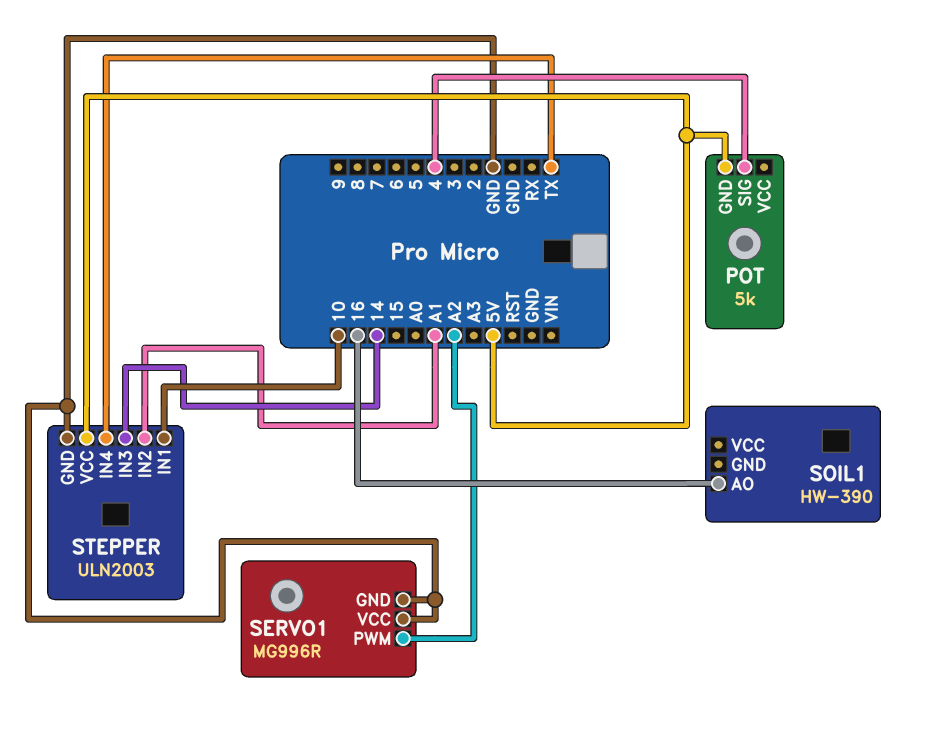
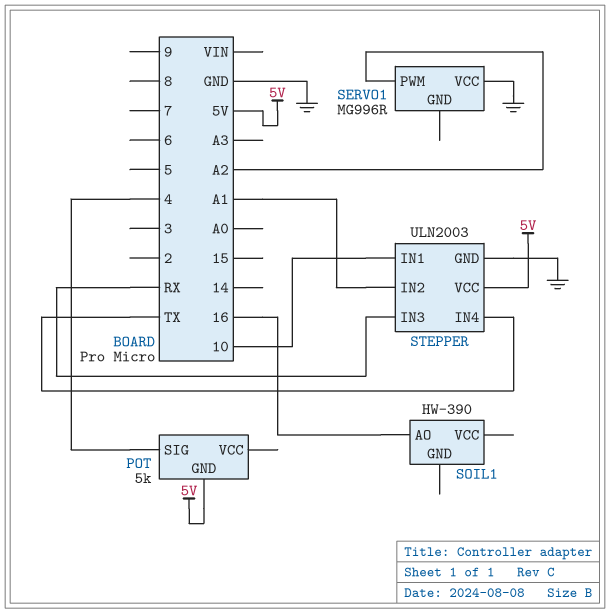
SERVO1 pin GND: GND -> none
STEPPER pin IN3: 14 -> RX

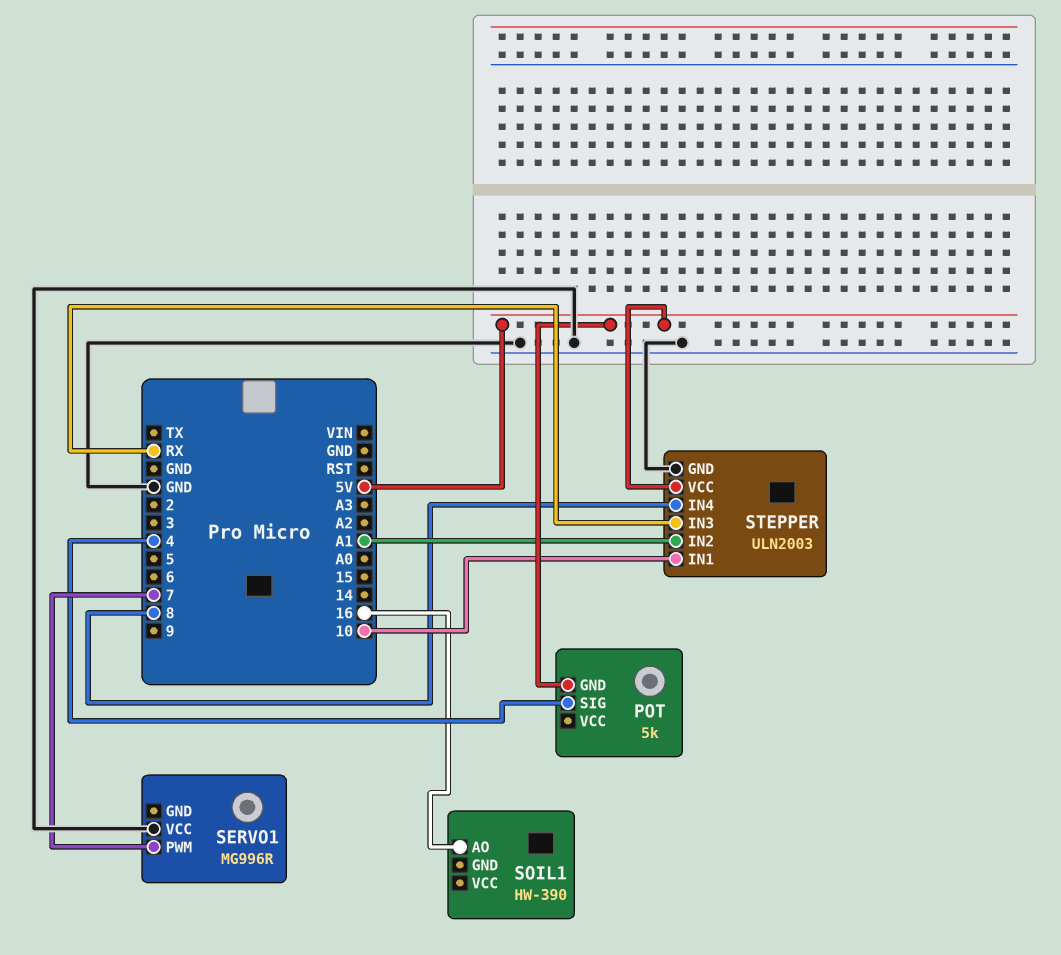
SERVO1 pin PWM: A2 -> 7
STEPPER pin IN4: TX -> 8

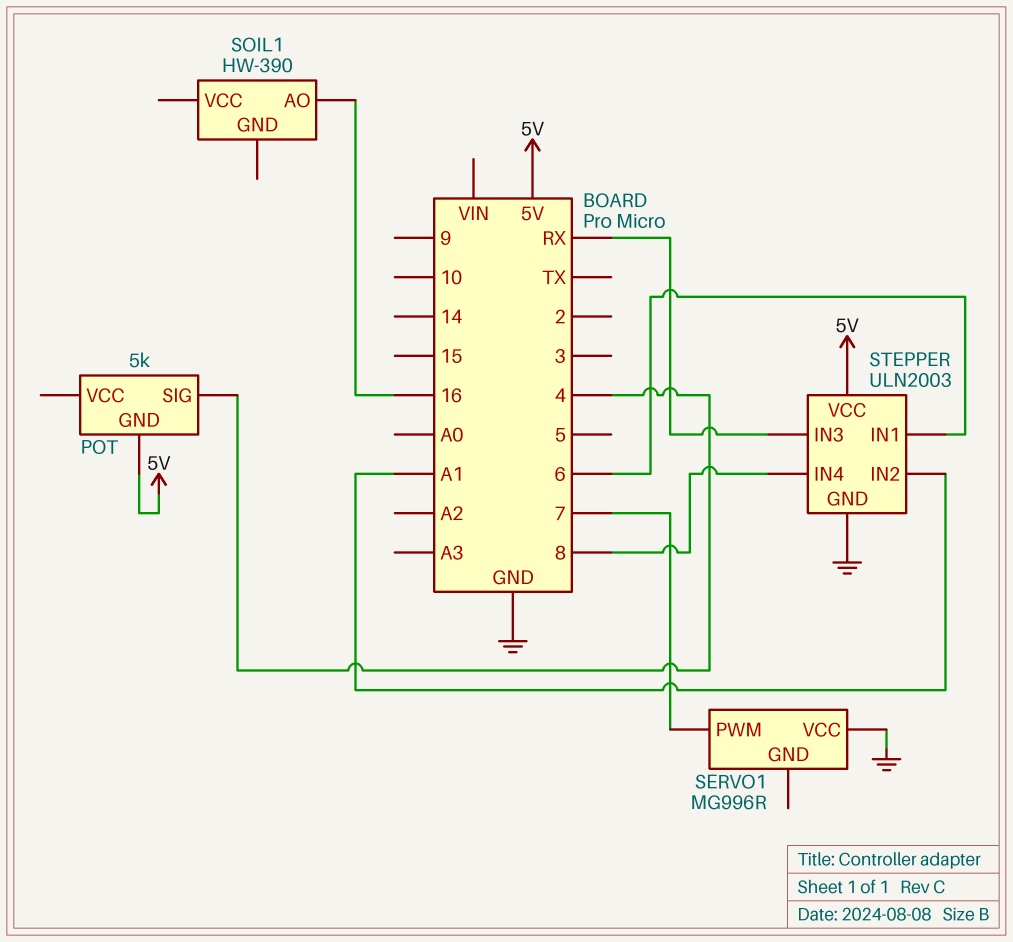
STEPPER pin IN1: 10 -> 6

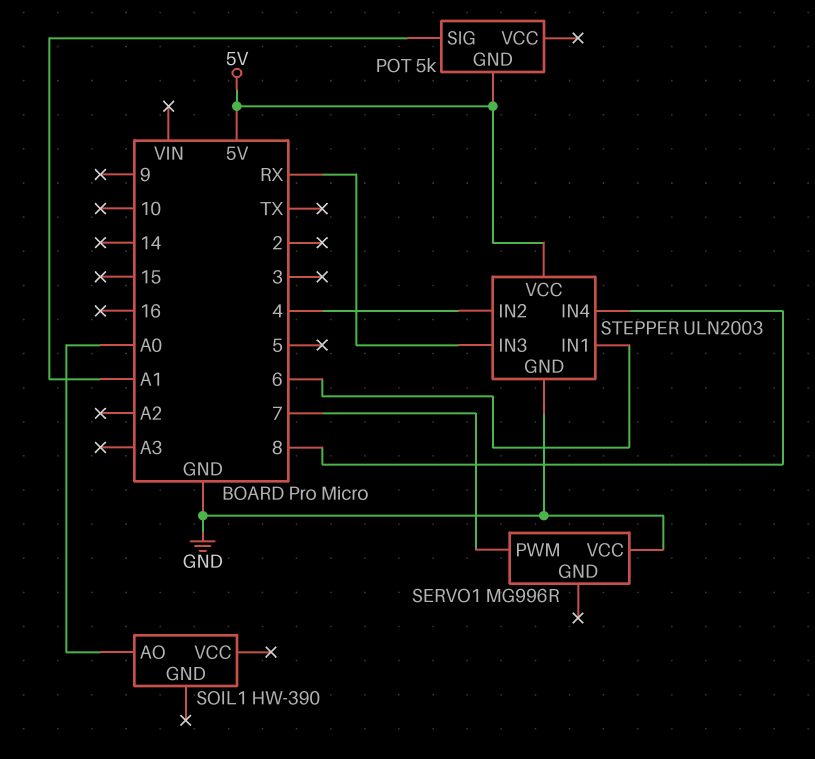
POT pin SIG: 4 -> A1
SOIL1 pin AO: 16 -> A0
STEPPER pin IN2: A1 -> 4

